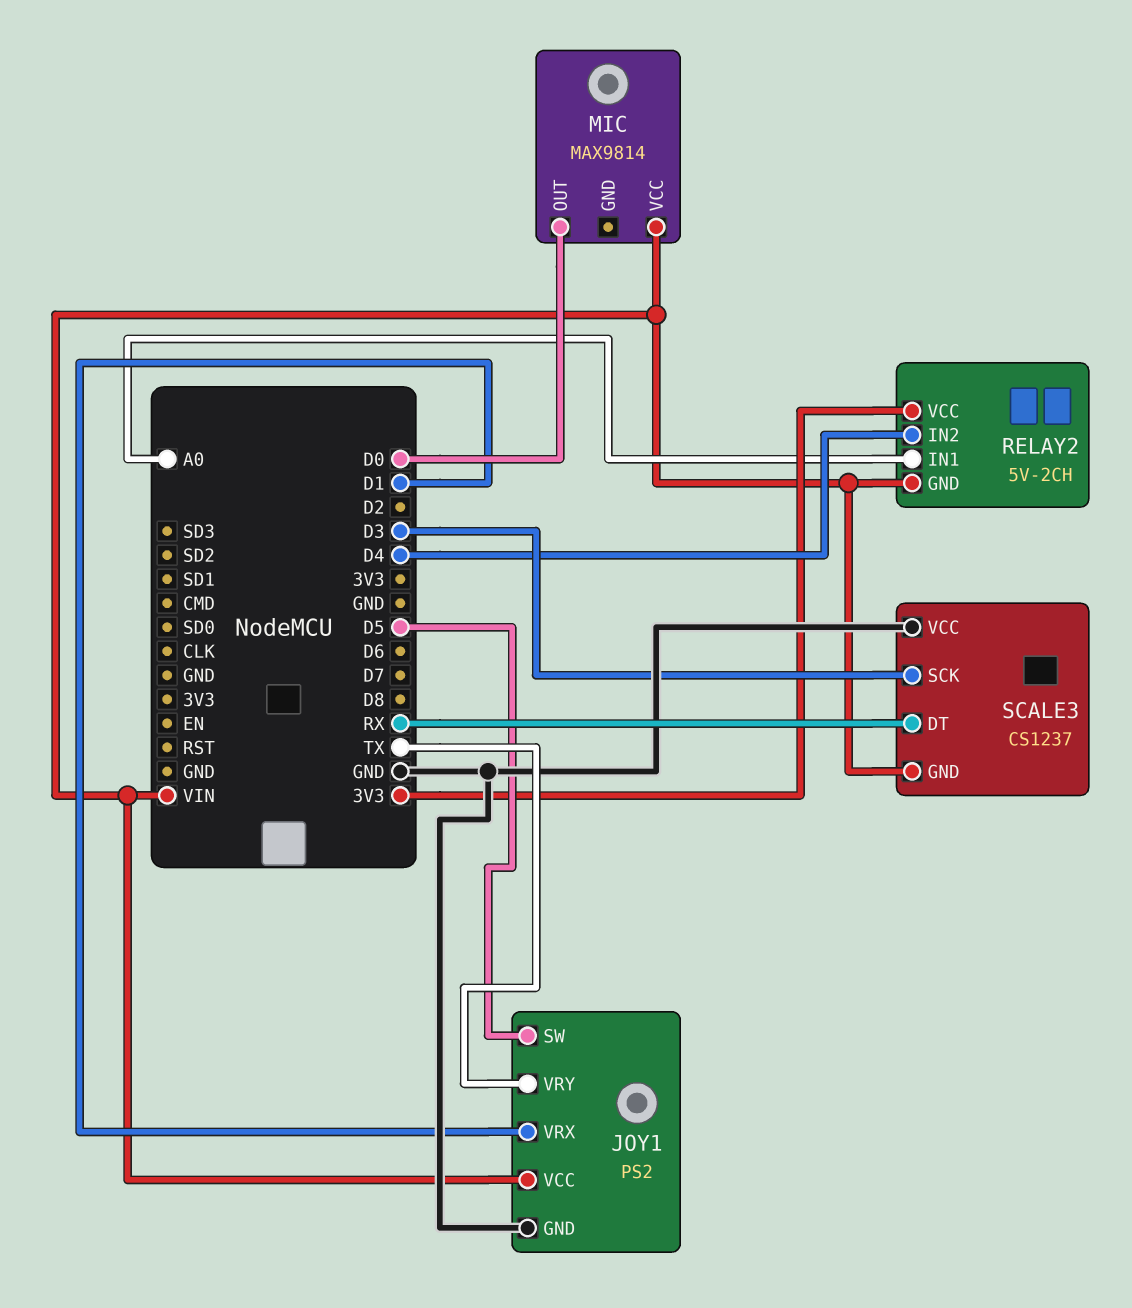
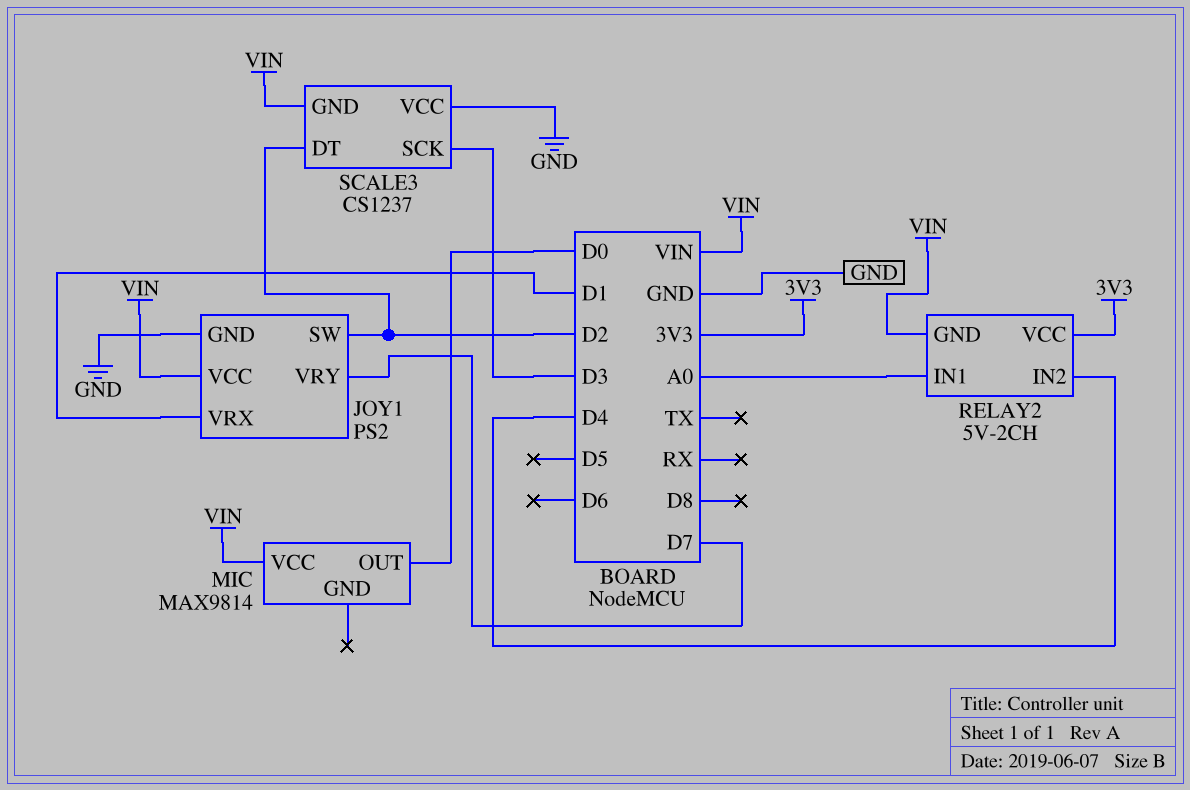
JOY1 pin SW: D5 -> D2
JOY1 pin VRY: TX -> D7
SCALE3 pin DT: RX -> D2

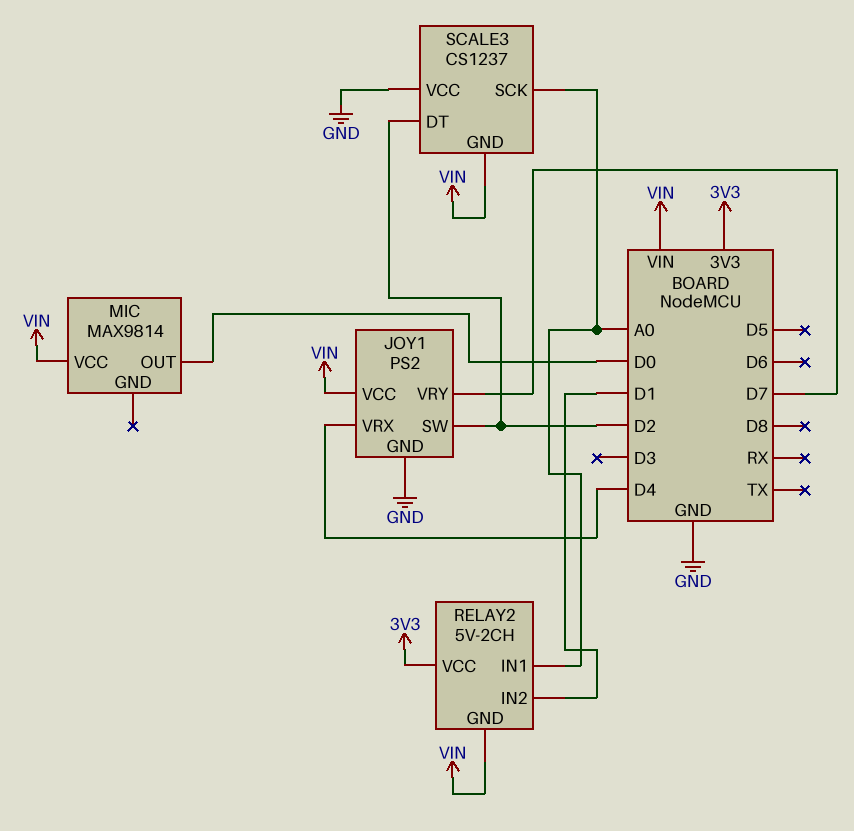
JOY1 pin VRX: D1 -> D4
RELAY2 pin IN2: D4 -> D1
SCALE3 pin SCK: D3 -> A0

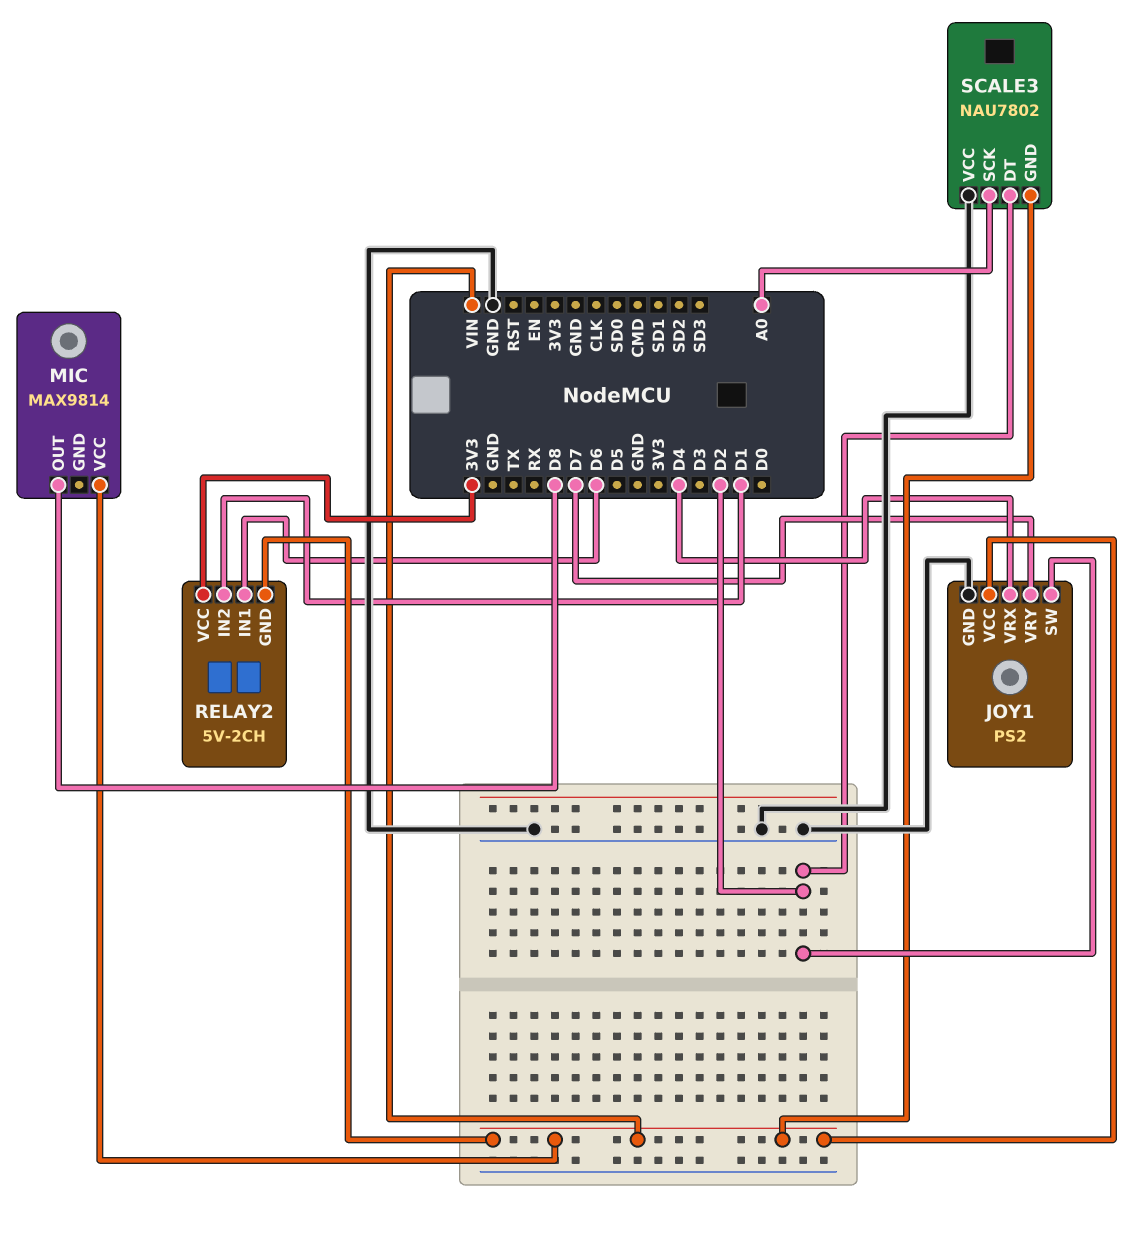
MIC pin OUT: D0 -> D8
RELAY2 pin IN1: A0 -> D6
SCALE3: CS1237 -> NAU7802

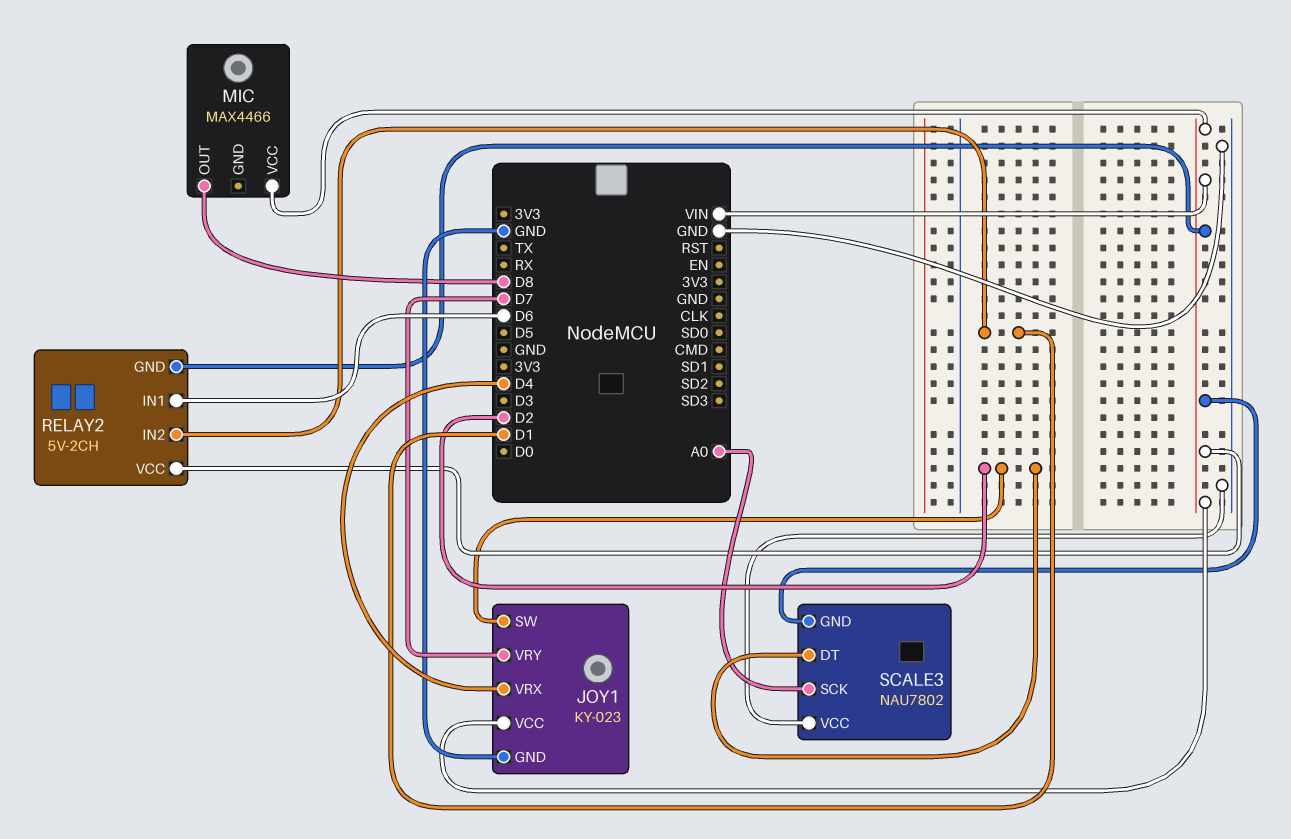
JOY1: PS2 -> KY-023
MIC: MAX9814 -> MAX4466
RELAY2 pin VCC: 3V3 -> VIN

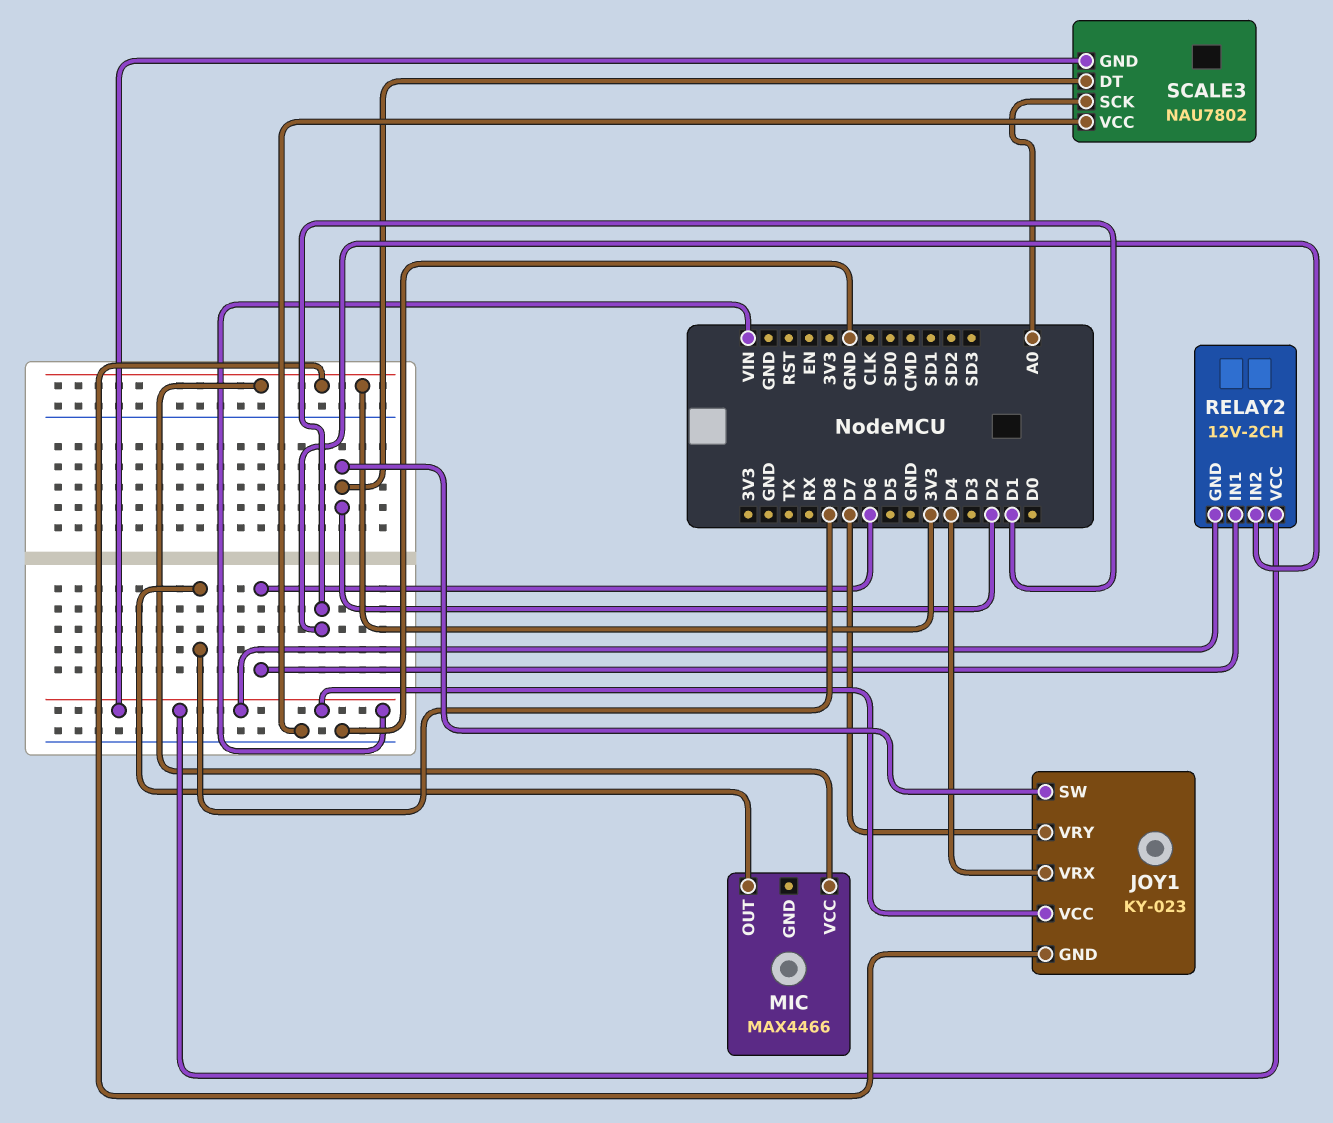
JOY1 pin GND: GND -> 3V3
MIC pin VCC: VIN -> 3V3
RELAY2: 5V-2CH -> 12V-2CH

